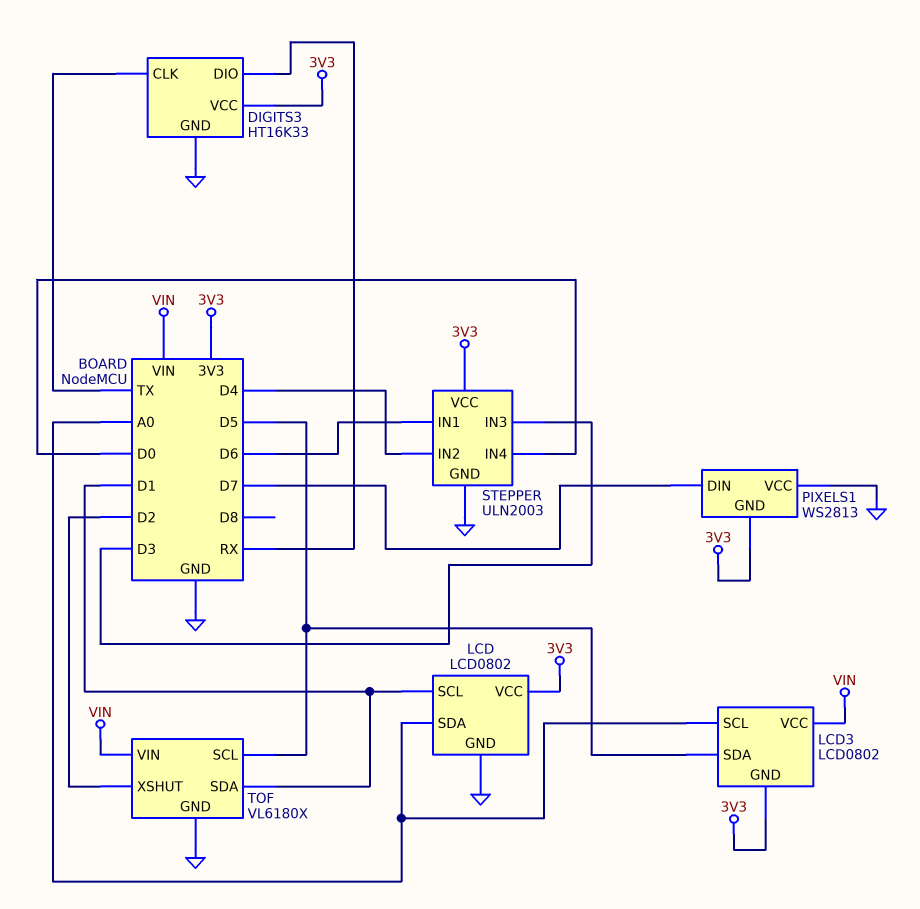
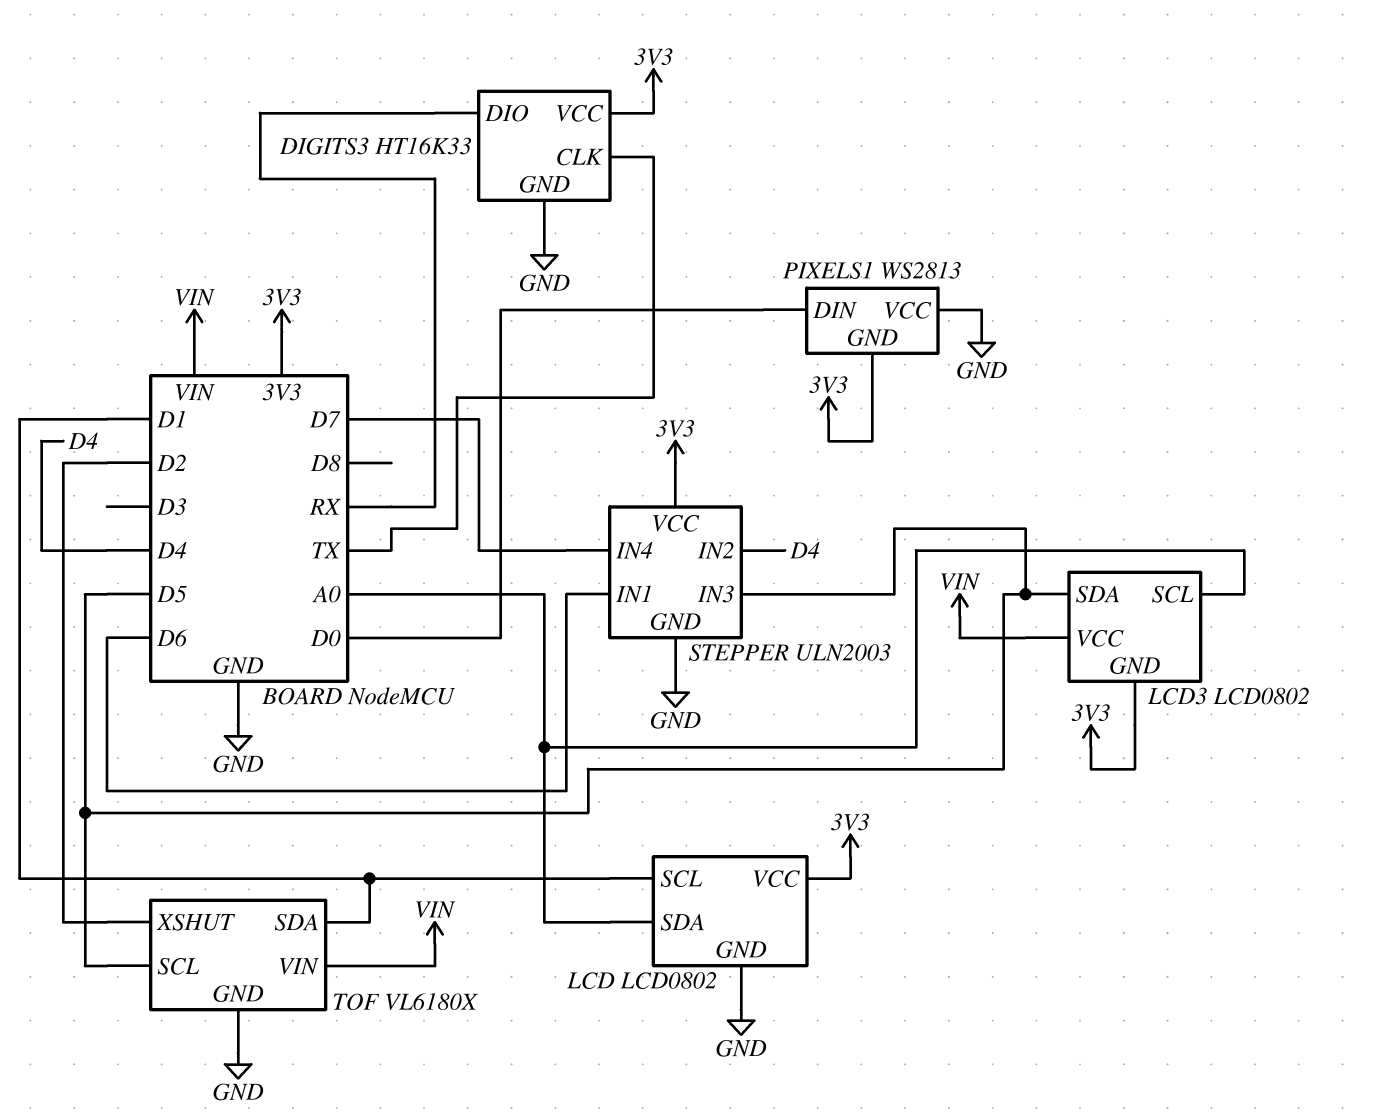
PIXELS1 pin DIN: D7 -> D0
STEPPER pin IN3: D3 -> D5
STEPPER pin IN4: D0 -> D7

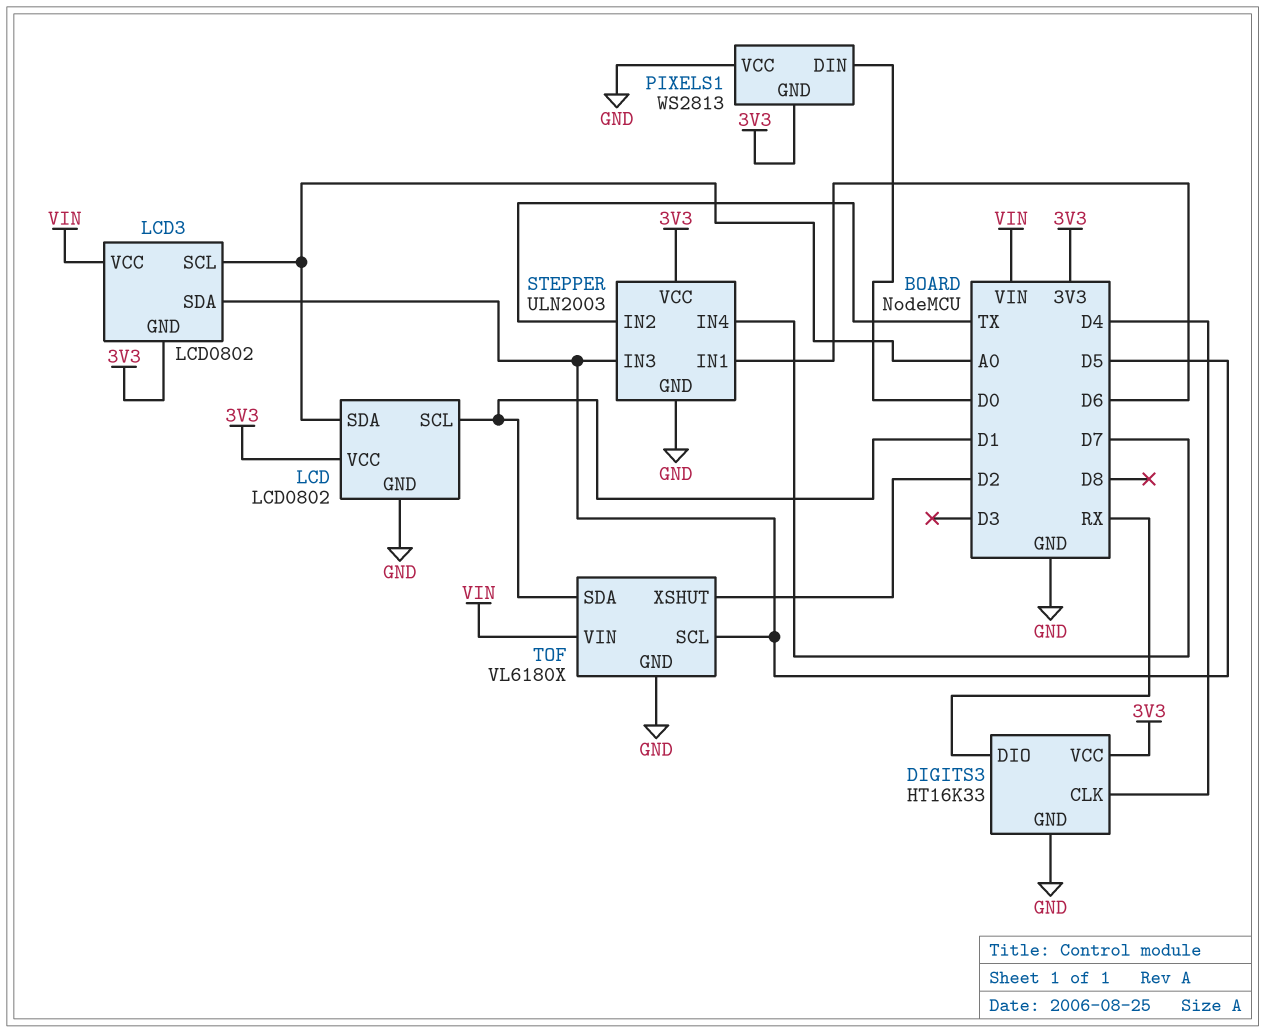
DIGITS3 pin CLK: TX -> D4
STEPPER pin IN2: D4 -> TX

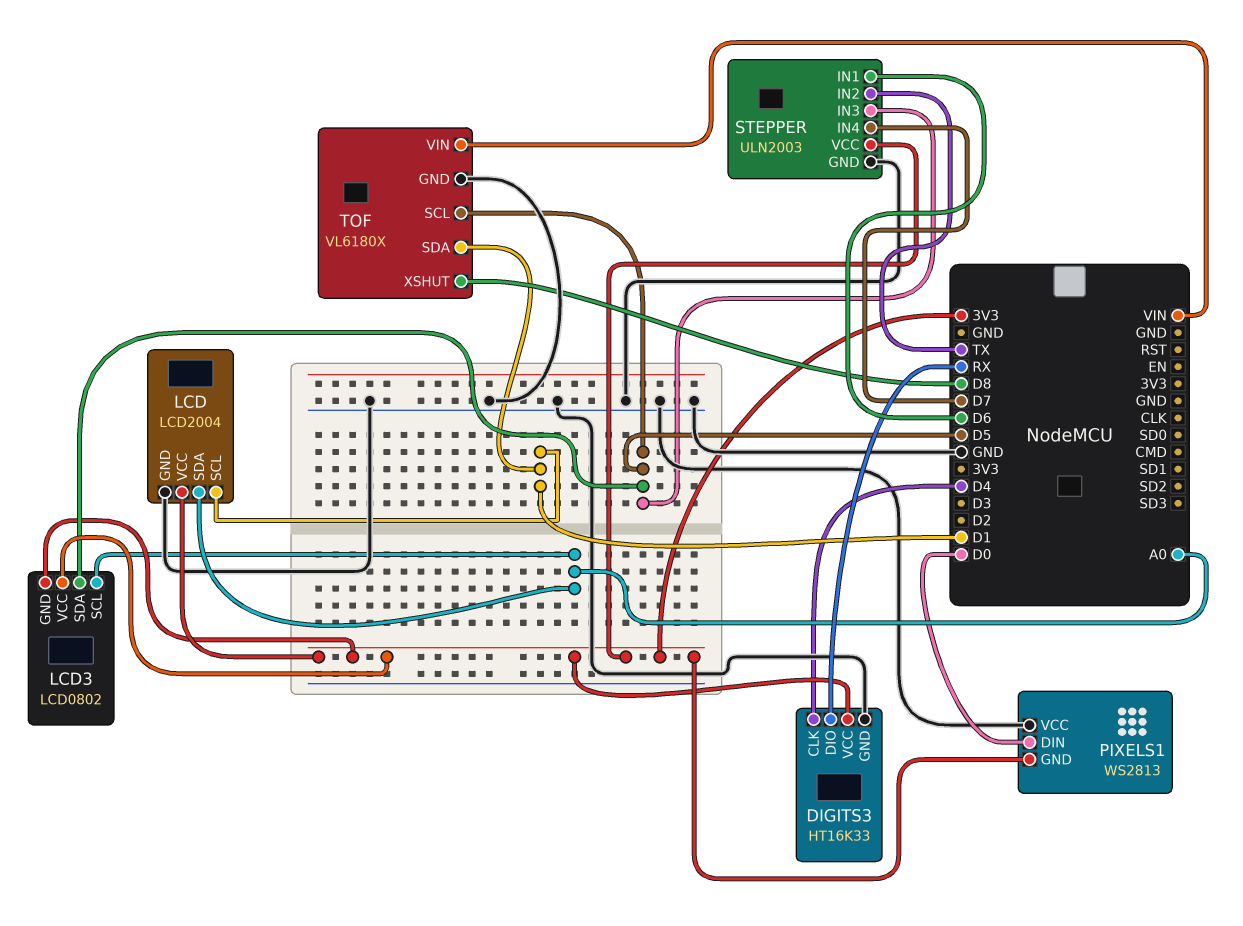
LCD: LCD0802 -> LCD2004
LCD3 pin VCC: VIN -> 3V3
TOF pin XSHUT: D2 -> D8

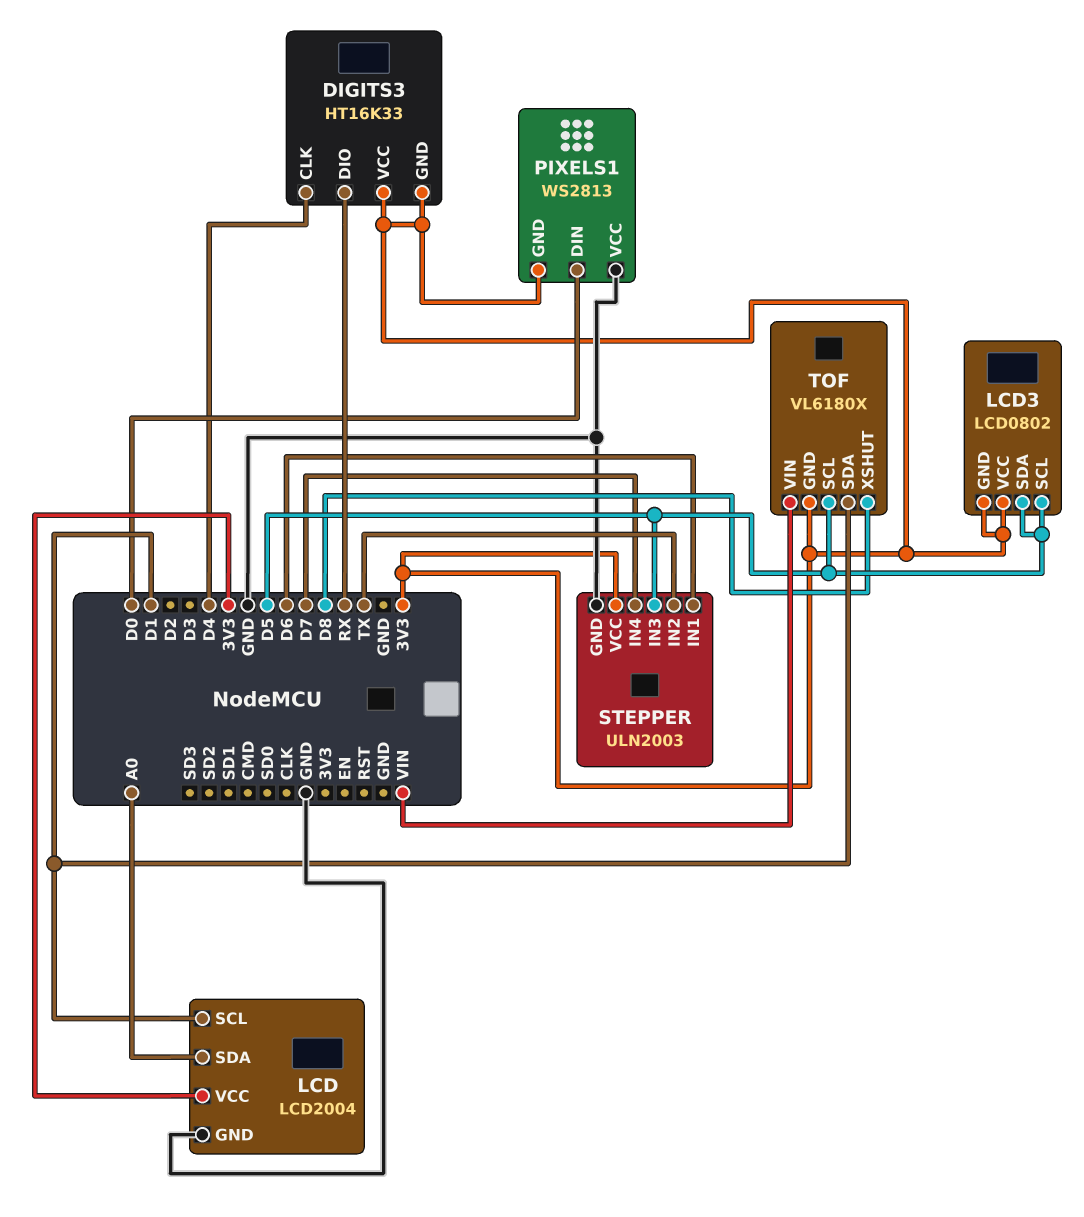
DIGITS3 pin GND: GND -> 3V3
LCD3 pin SCL: A0 -> D5
TOF pin GND: GND -> 3V3

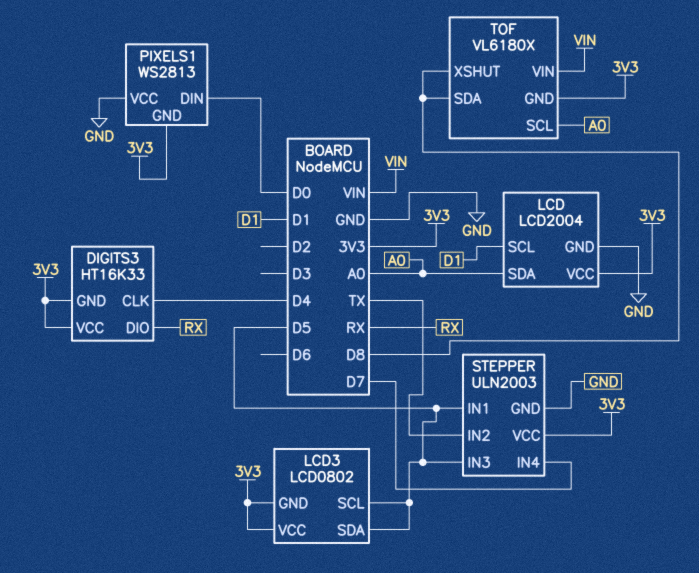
STEPPER pin IN1: D6 -> D5
TOF pin SCL: D5 -> A0
TOF pin SDA: D1 -> D8

